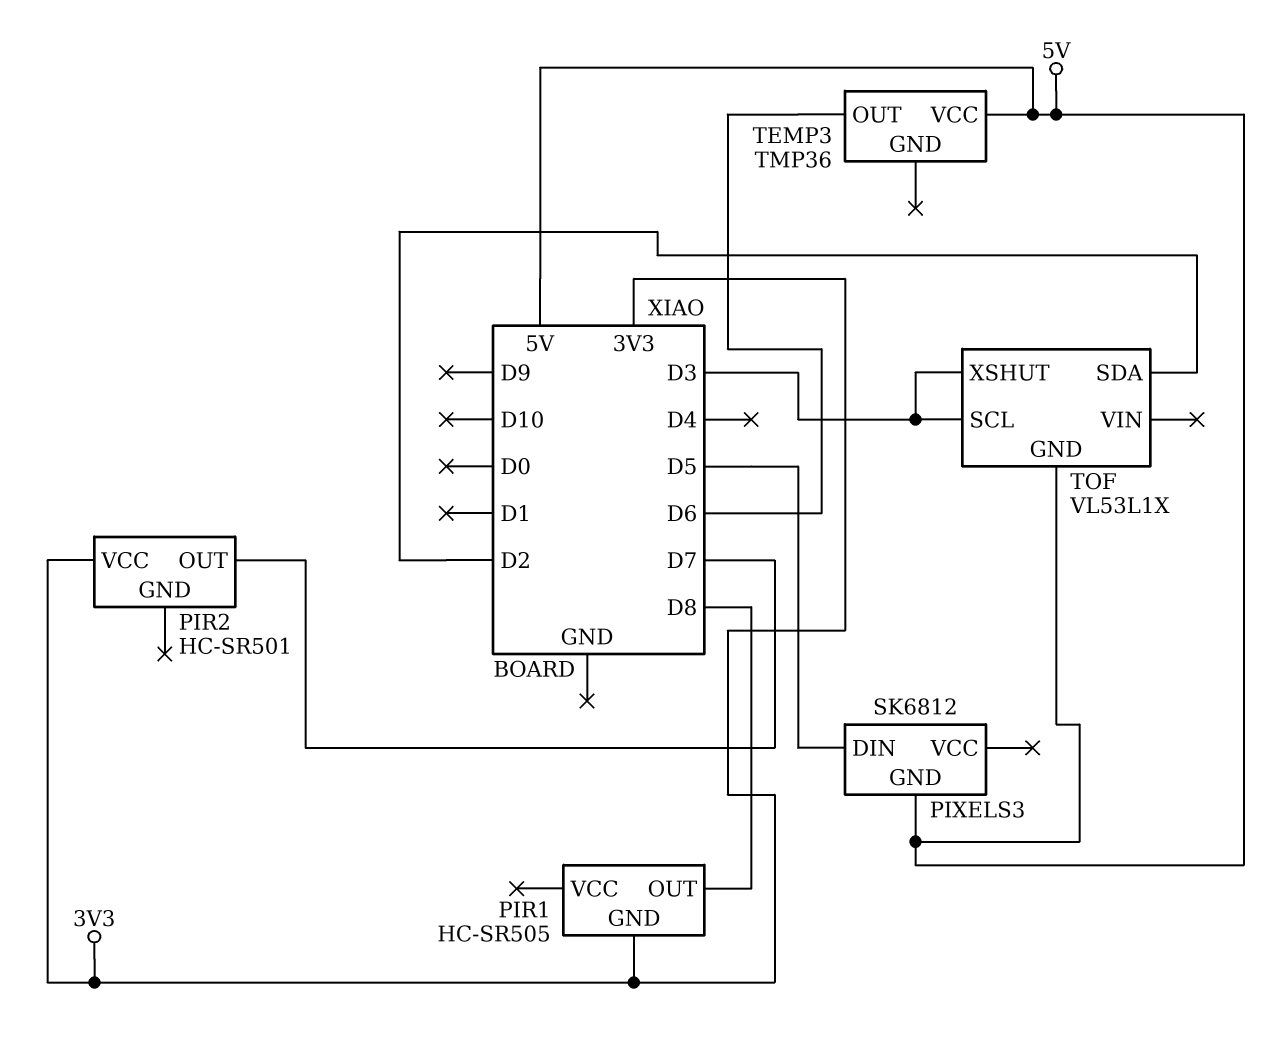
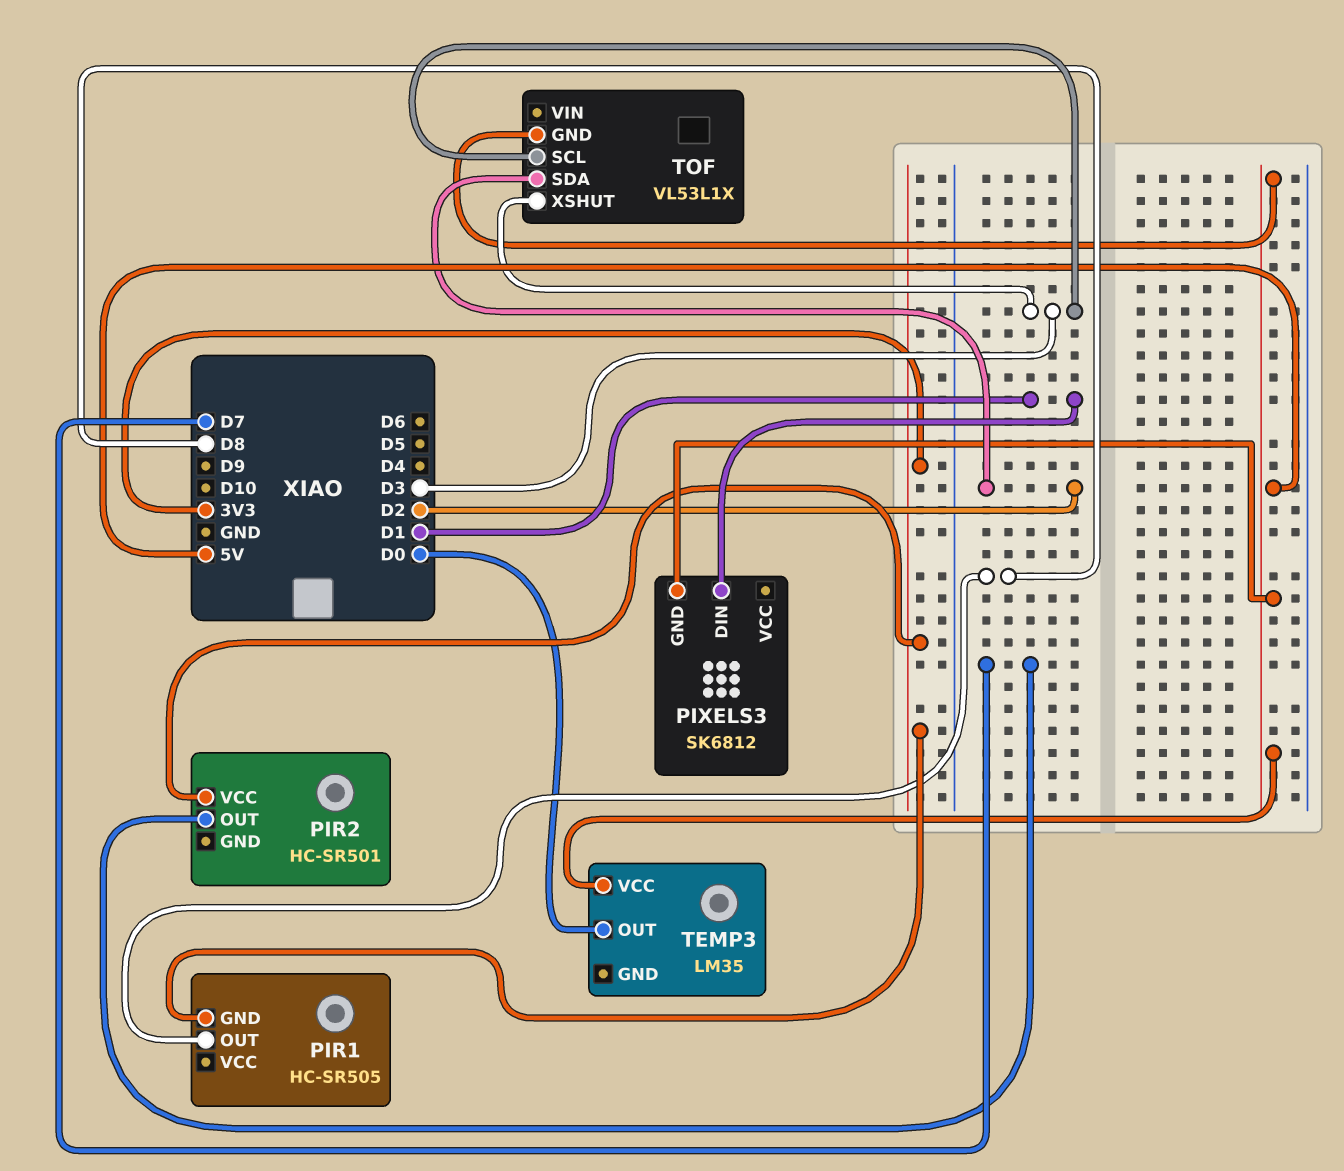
PIXELS3 pin DIN: D5 -> D1
TEMP3: TMP36 -> LM35
TEMP3 pin OUT: D6 -> D0

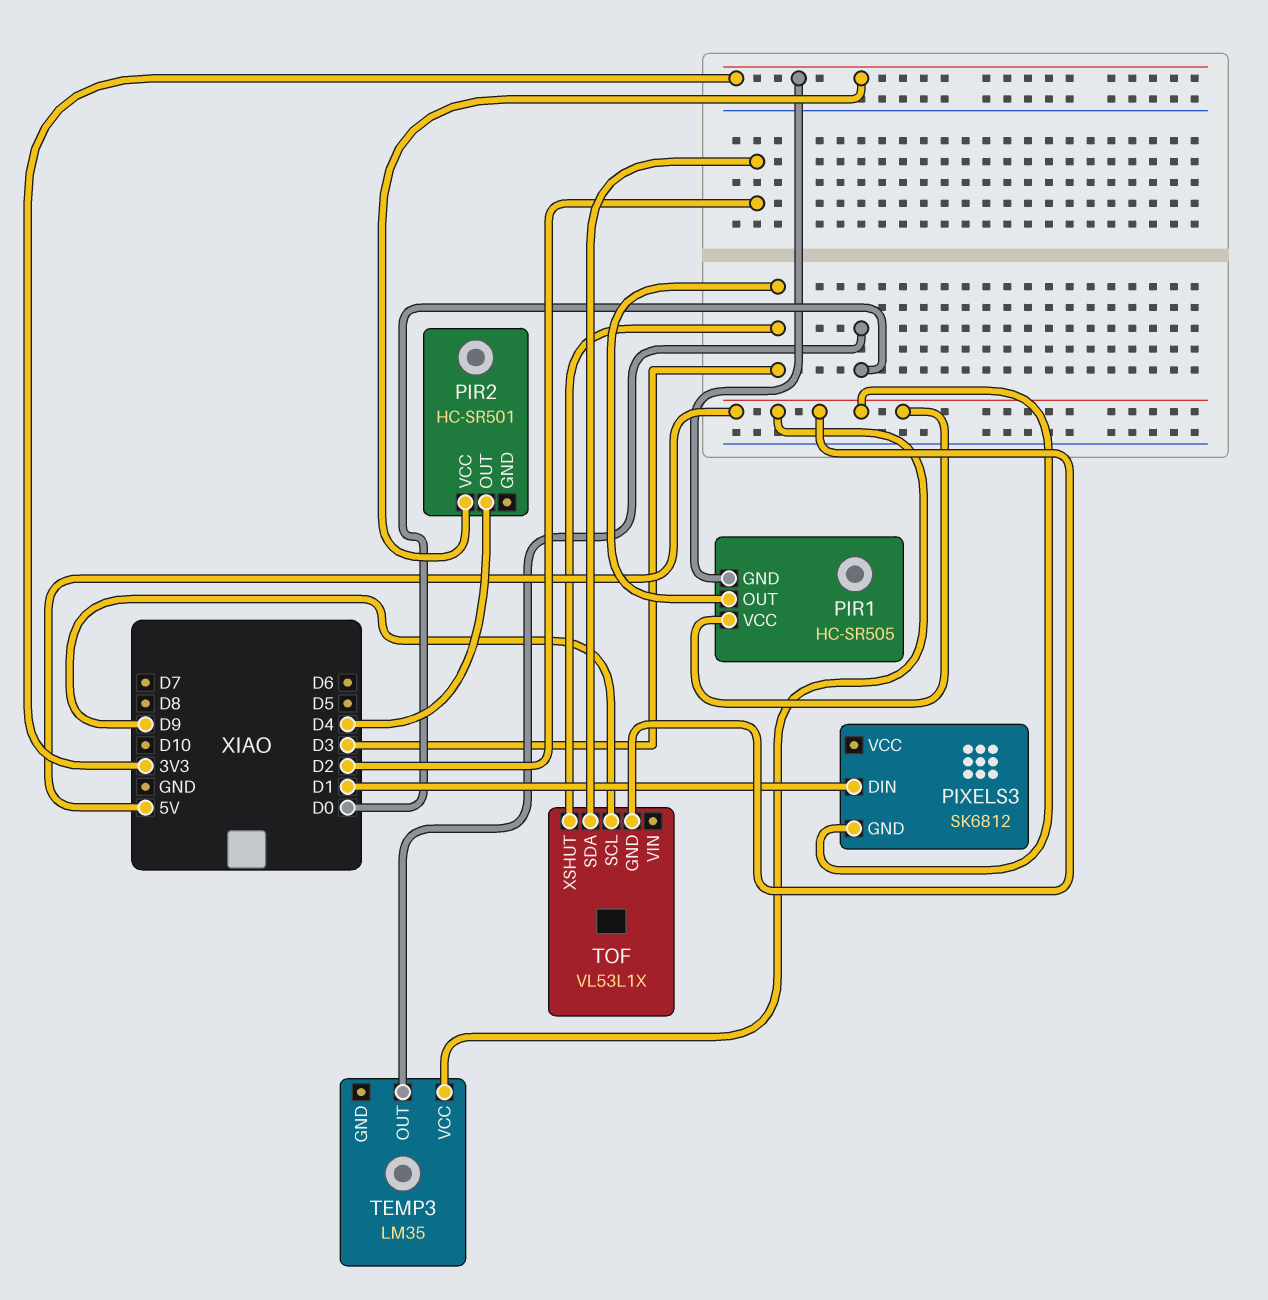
PIR1 pin OUT: D8 -> D3
PIR1 pin VCC: none -> 5V
PIR2 pin OUT: D7 -> D4
TOF pin SCL: D3 -> D9

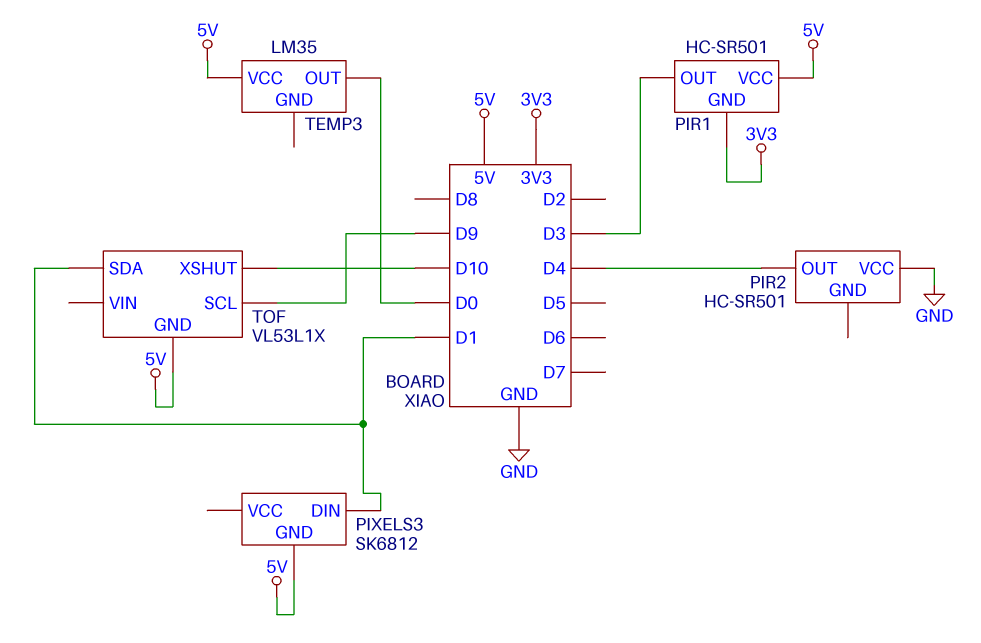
PIR1: HC-SR505 -> HC-SR501
PIR2 pin VCC: 3V3 -> GND
TOF pin SDA: D2 -> D1
TOF pin XSHUT: D3 -> D10

